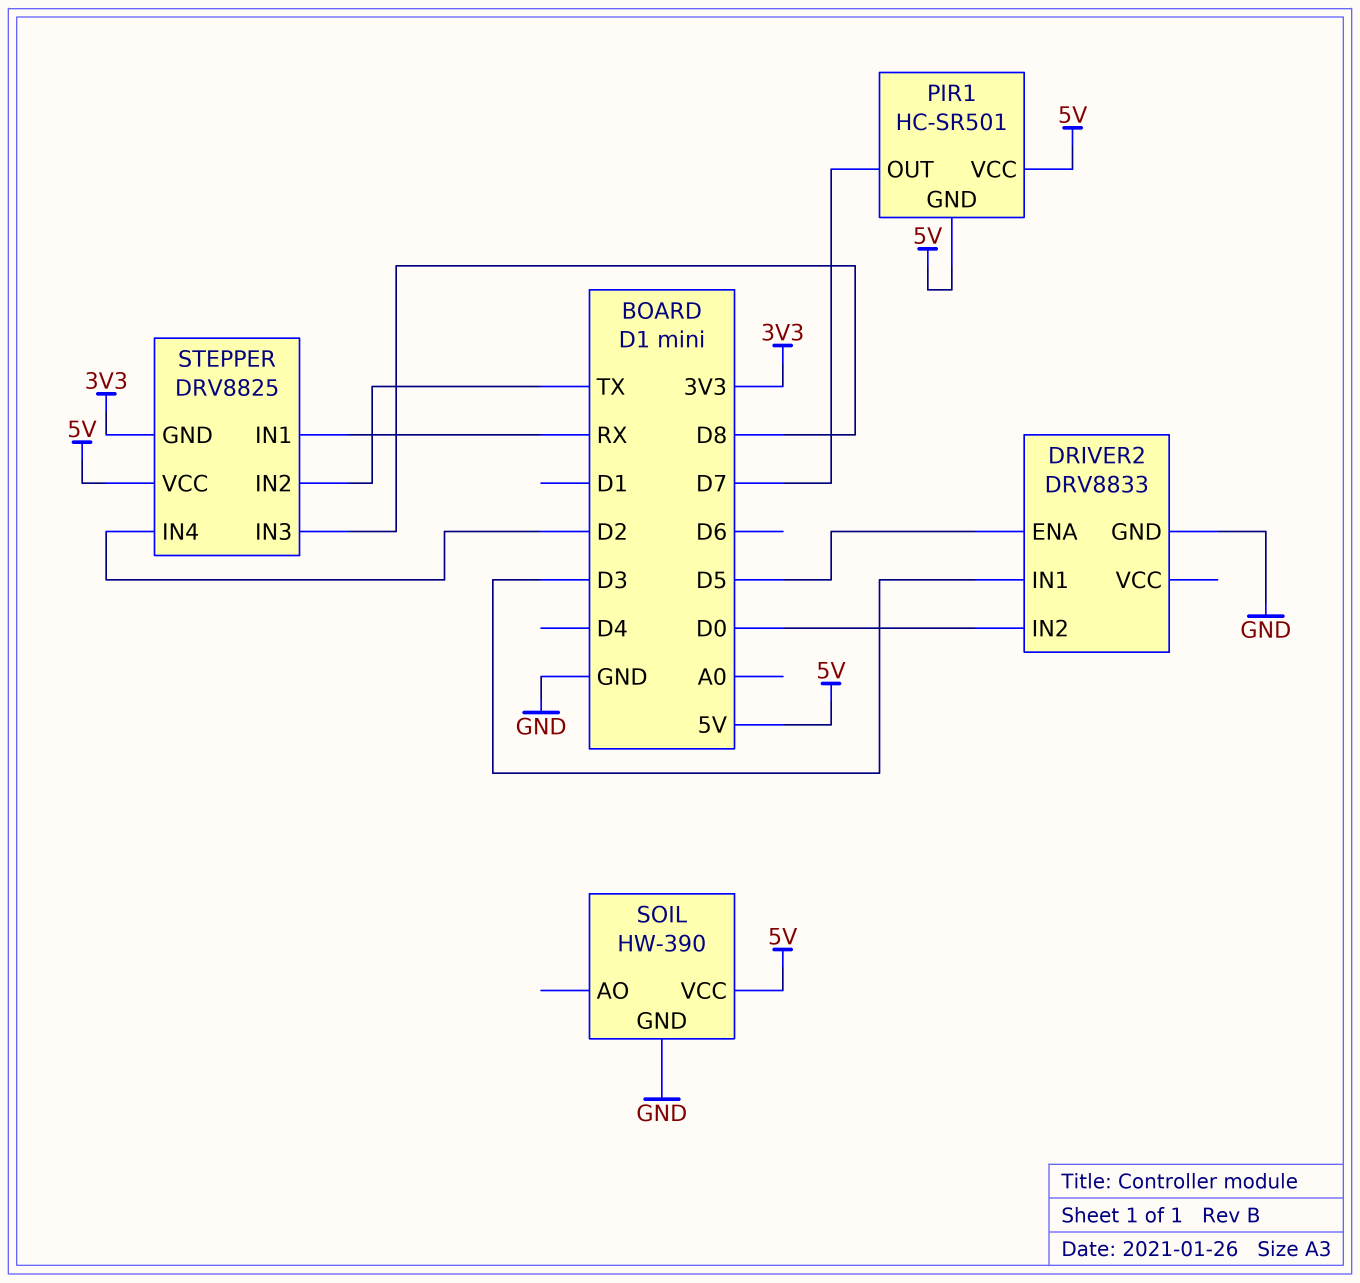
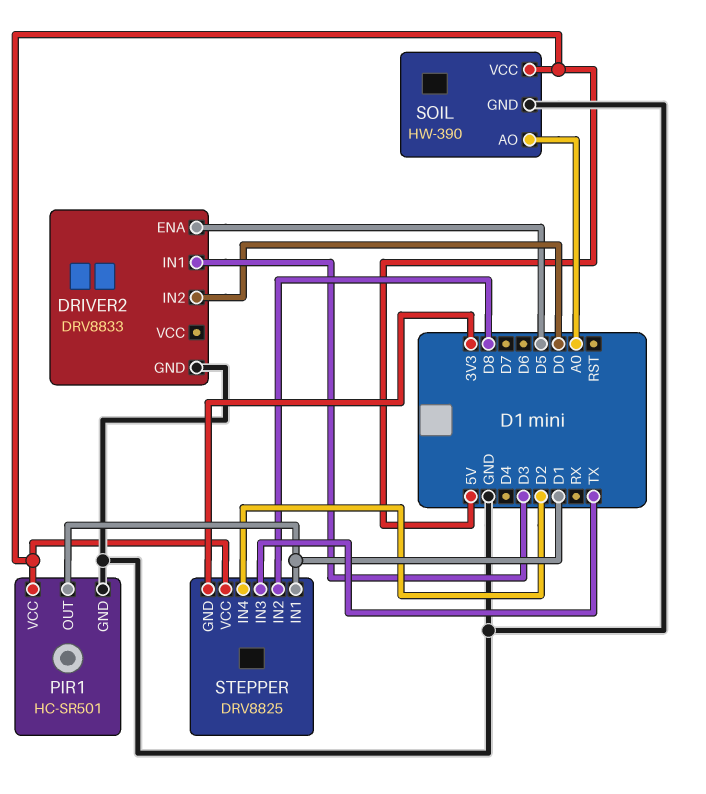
PIR1 pin GND: 5V -> GND
PIR1 pin OUT: D7 -> D1
SOIL pin AO: none -> A0
STEPPER pin IN1: RX -> D1
STEPPER pin IN2: TX -> D8
STEPPER pin IN3: D8 -> TX

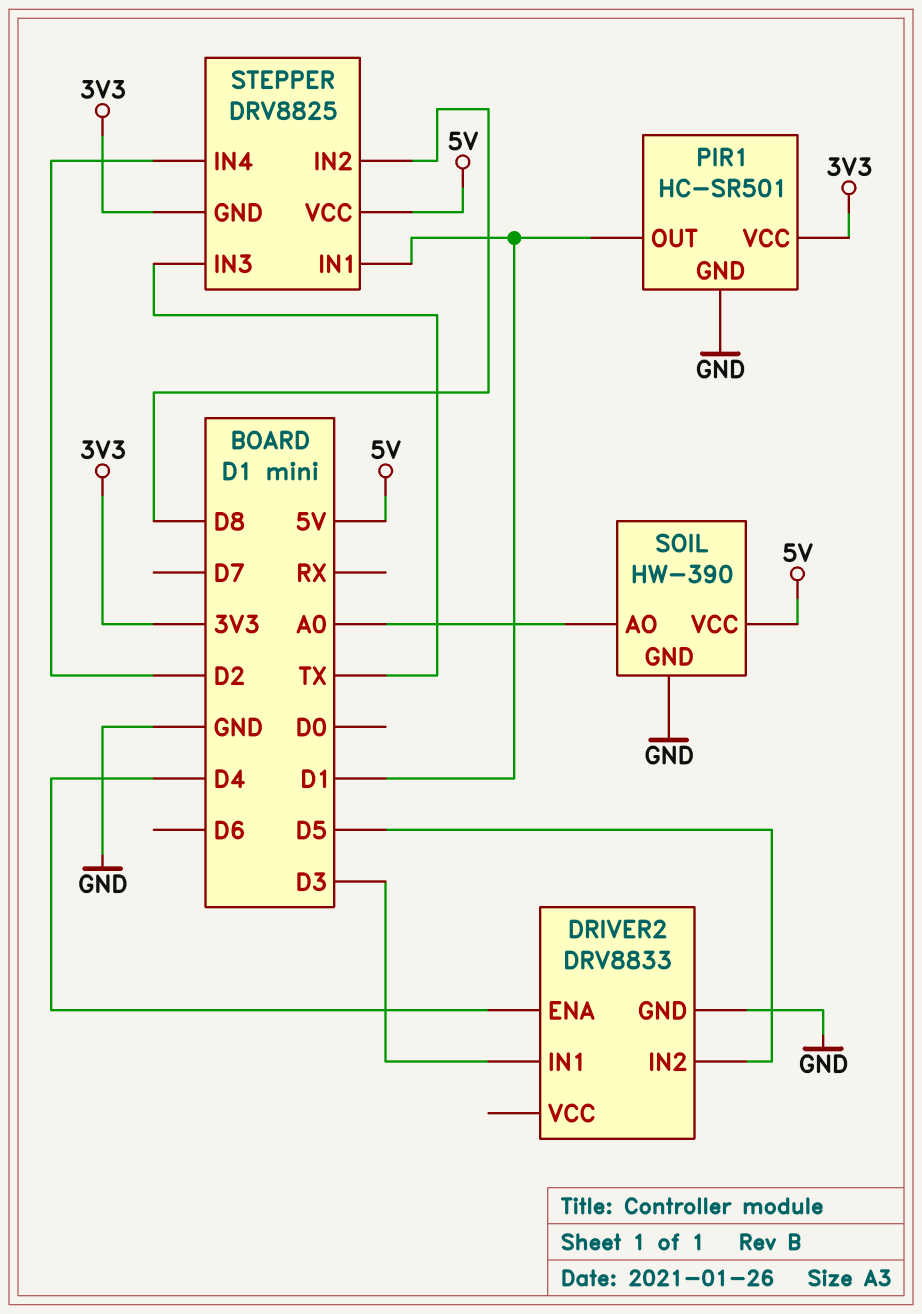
DRIVER2 pin ENA: D5 -> D4
DRIVER2 pin IN2: D0 -> D5
PIR1 pin VCC: 5V -> 3V3

